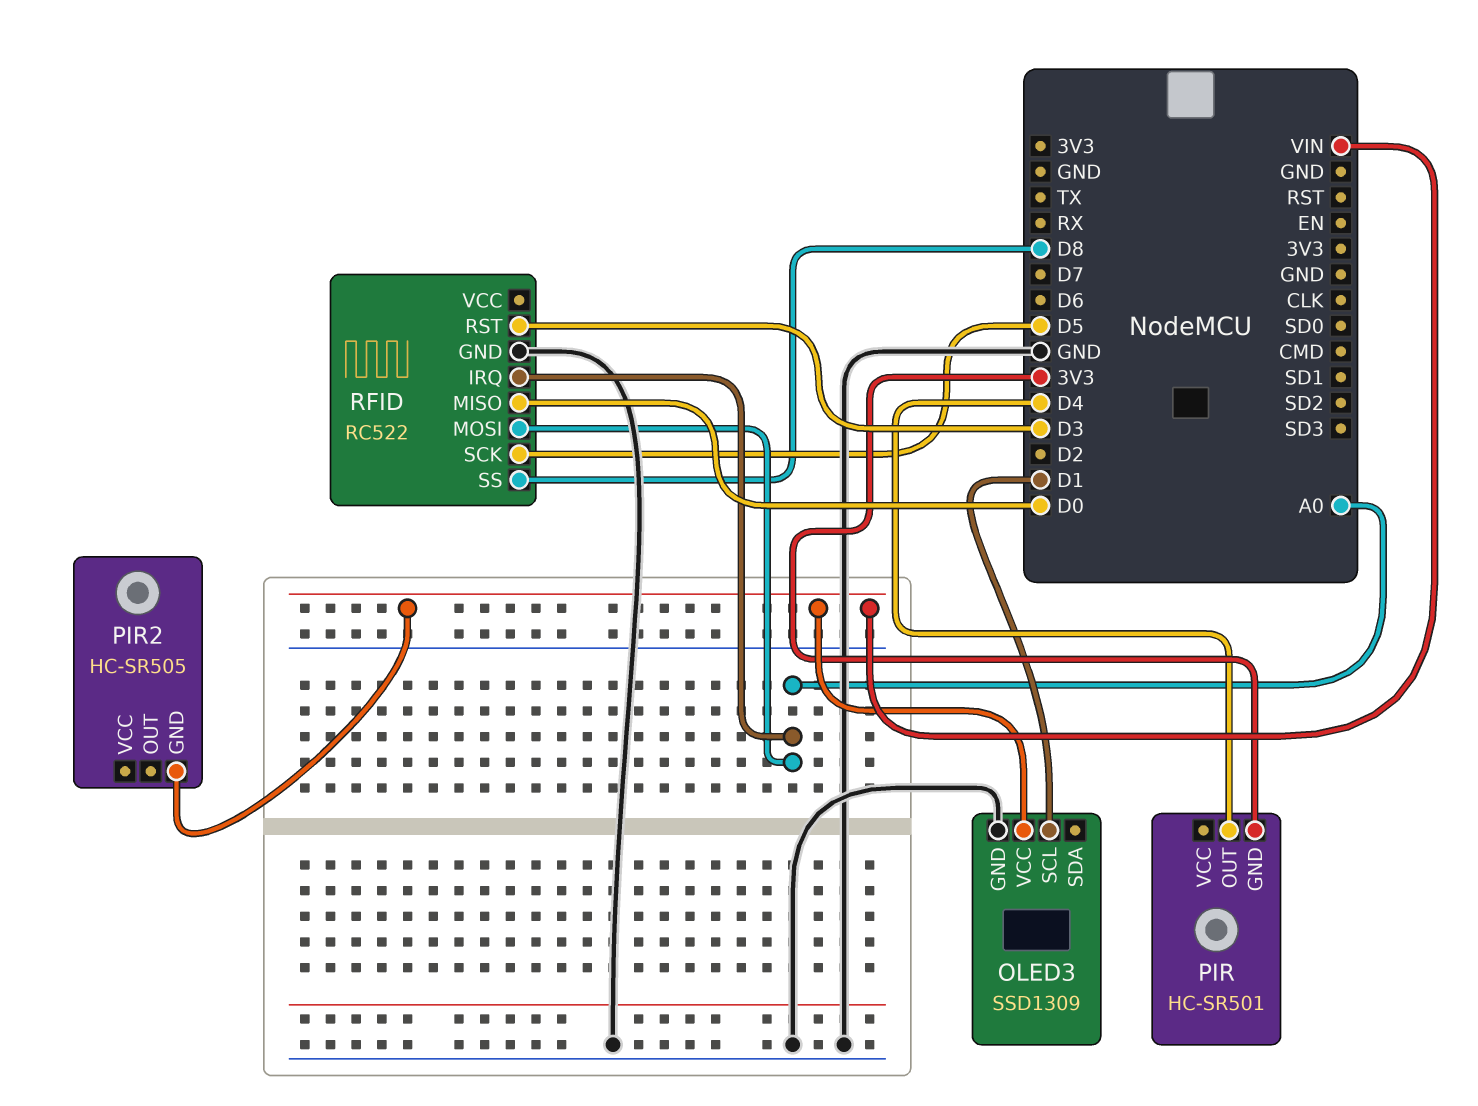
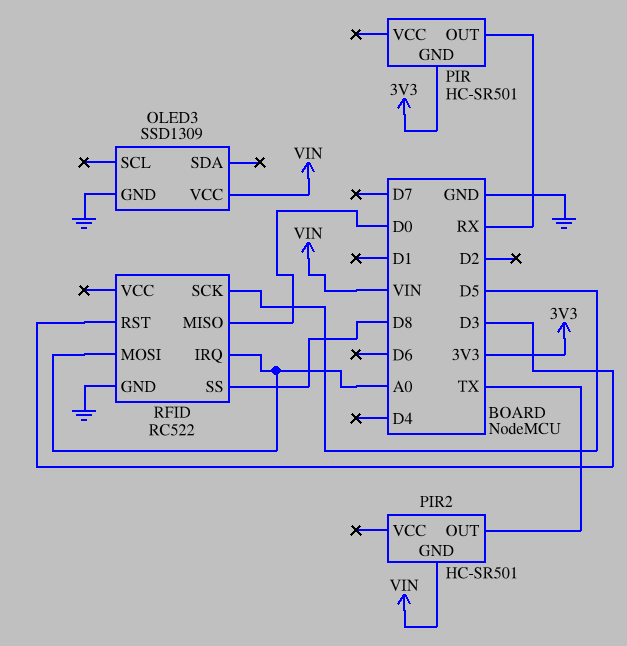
OLED3 pin SCL: D1 -> none
PIR pin OUT: D4 -> RX
PIR2: HC-SR505 -> HC-SR501
PIR2 pin OUT: none -> TX

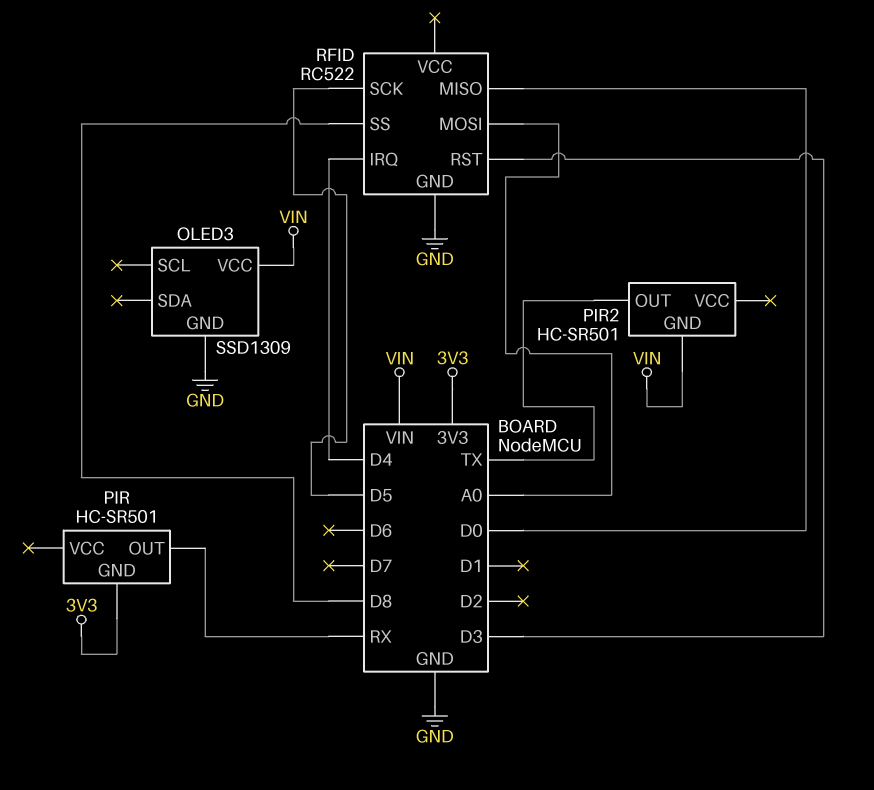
RFID pin IRQ: A0 -> D4

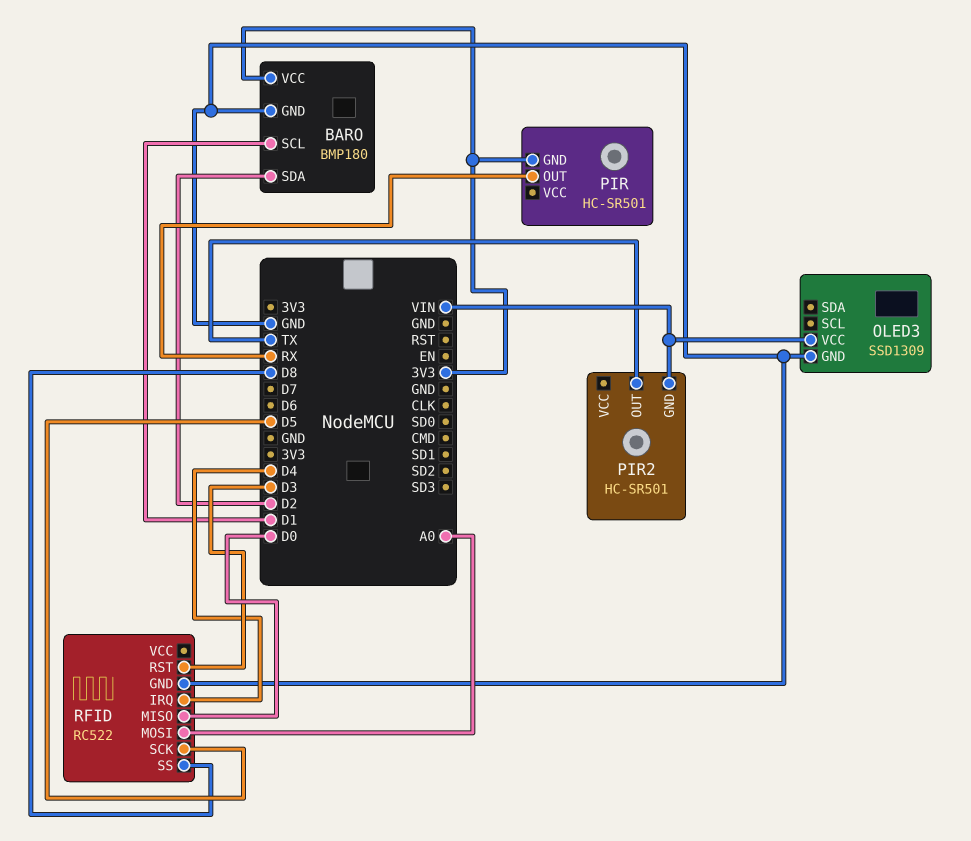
BARO: none -> BMP180
BARO pin GND: none -> GND
BARO pin SCL: none -> D1
BARO pin SDA: none -> D2
BARO pin VCC: none -> 3V3

